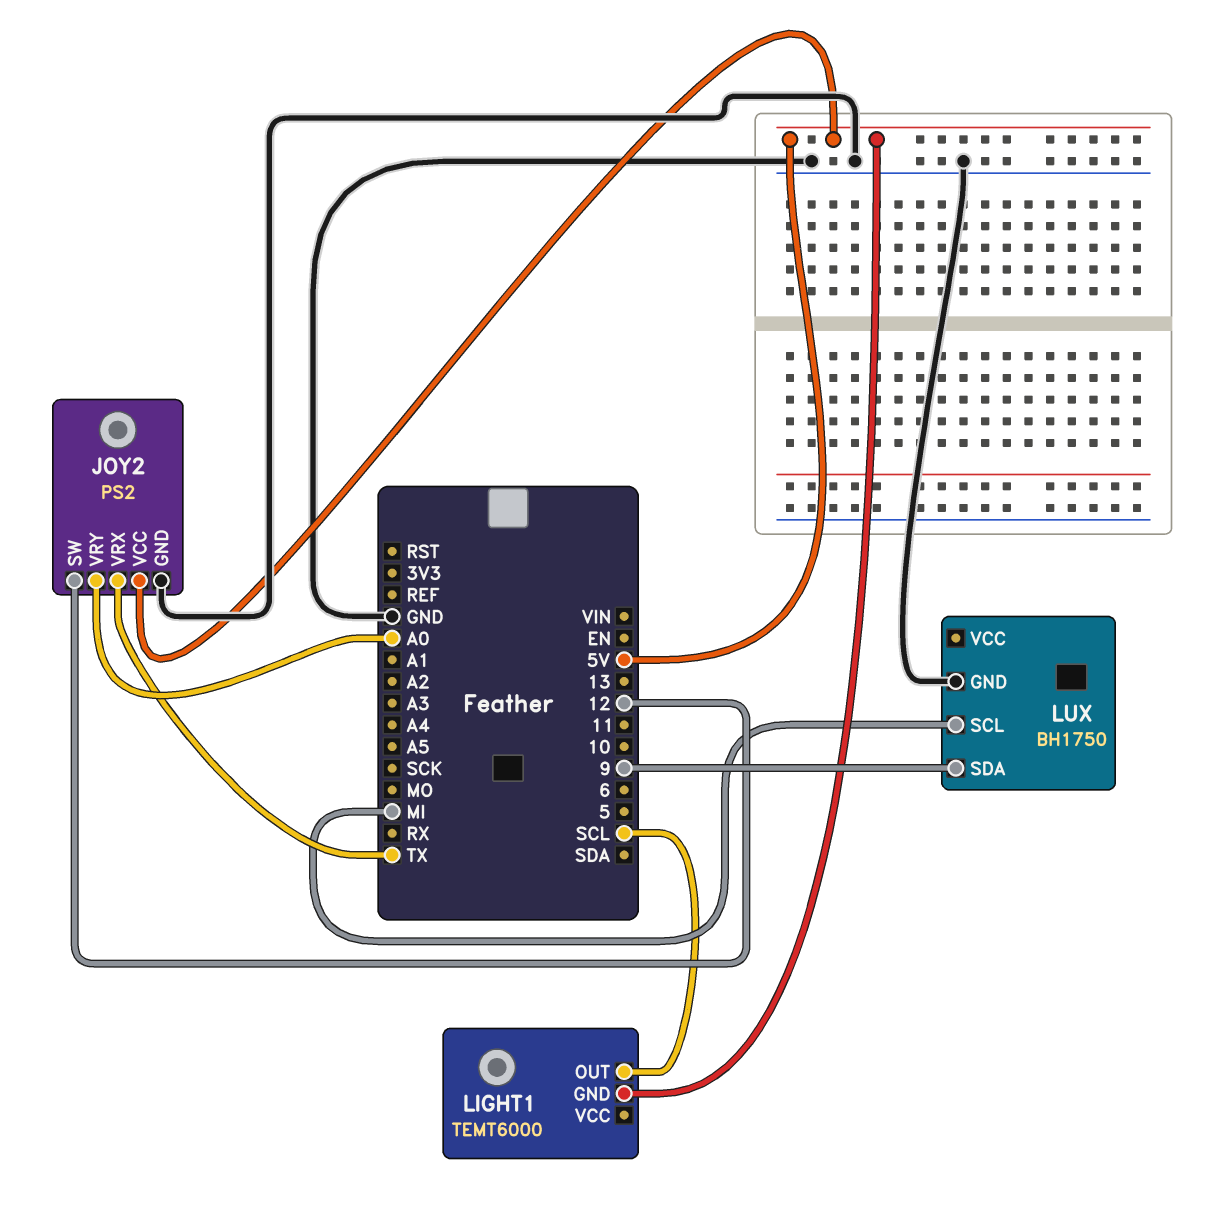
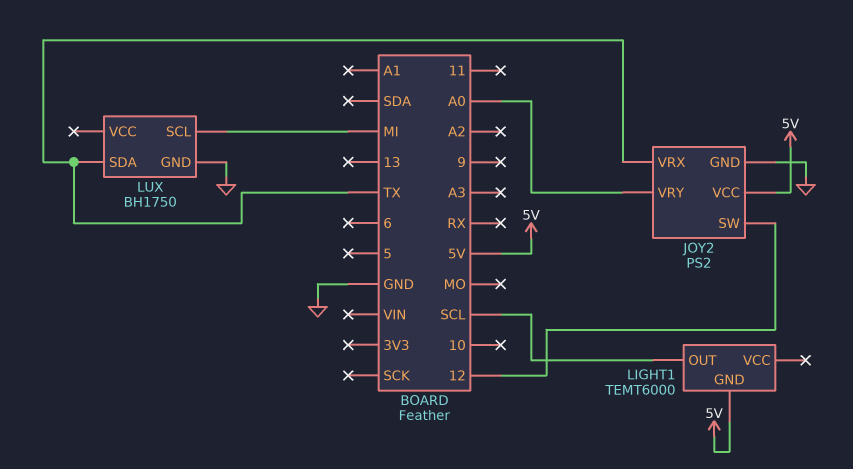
LUX pin SDA: 9 -> TX

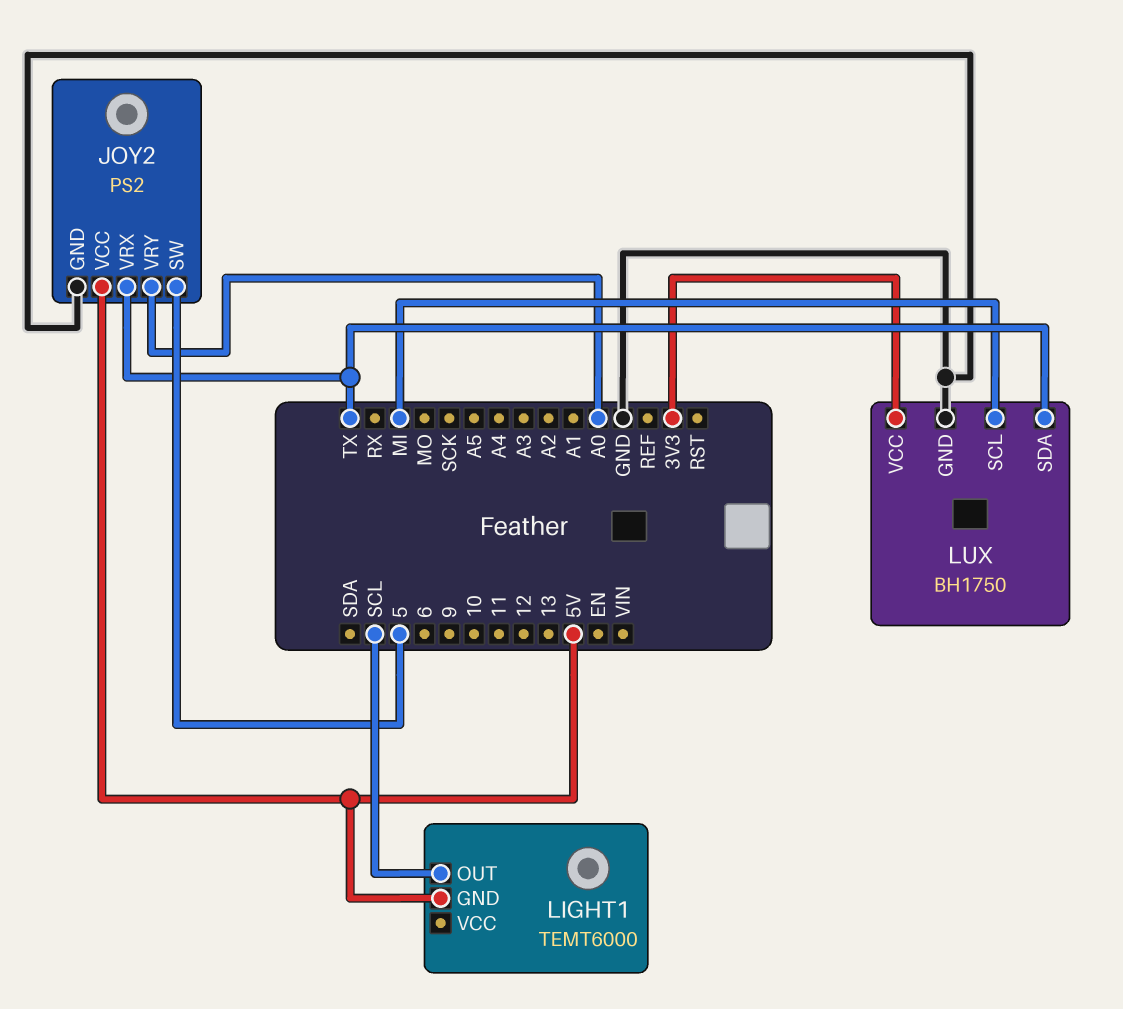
JOY2 pin SW: 12 -> 5
LUX pin VCC: none -> 3V3

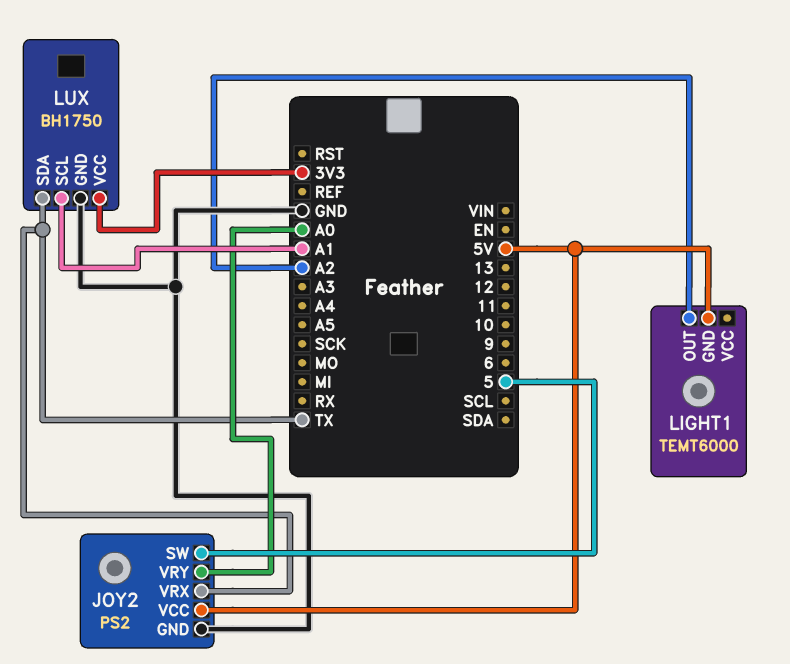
LIGHT1 pin OUT: SCL -> A2
LUX pin SCL: MI -> A1

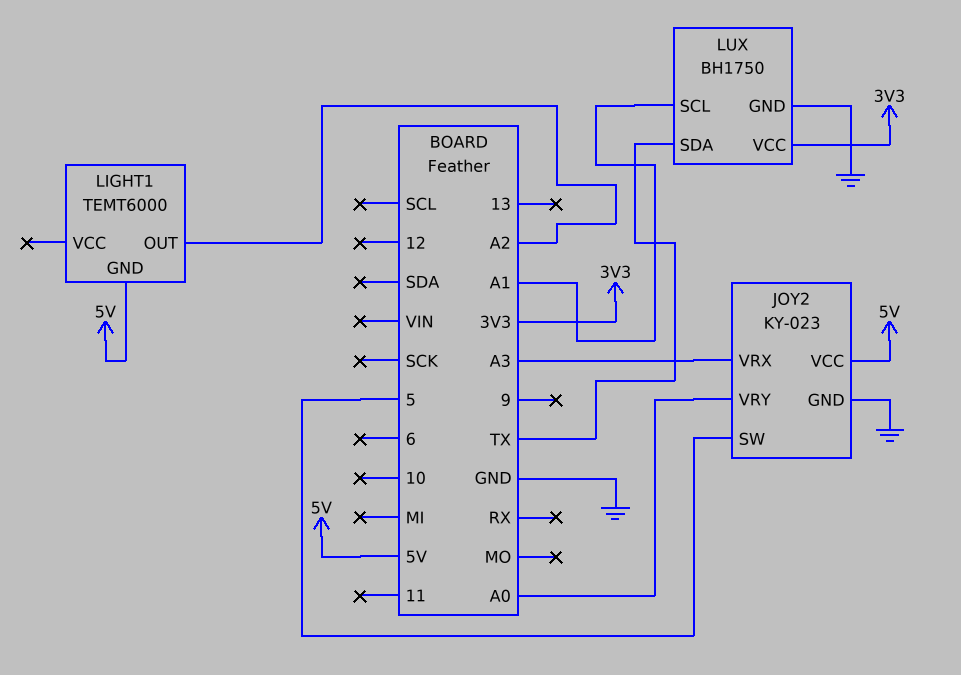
JOY2: PS2 -> KY-023
JOY2 pin VRX: TX -> A3

